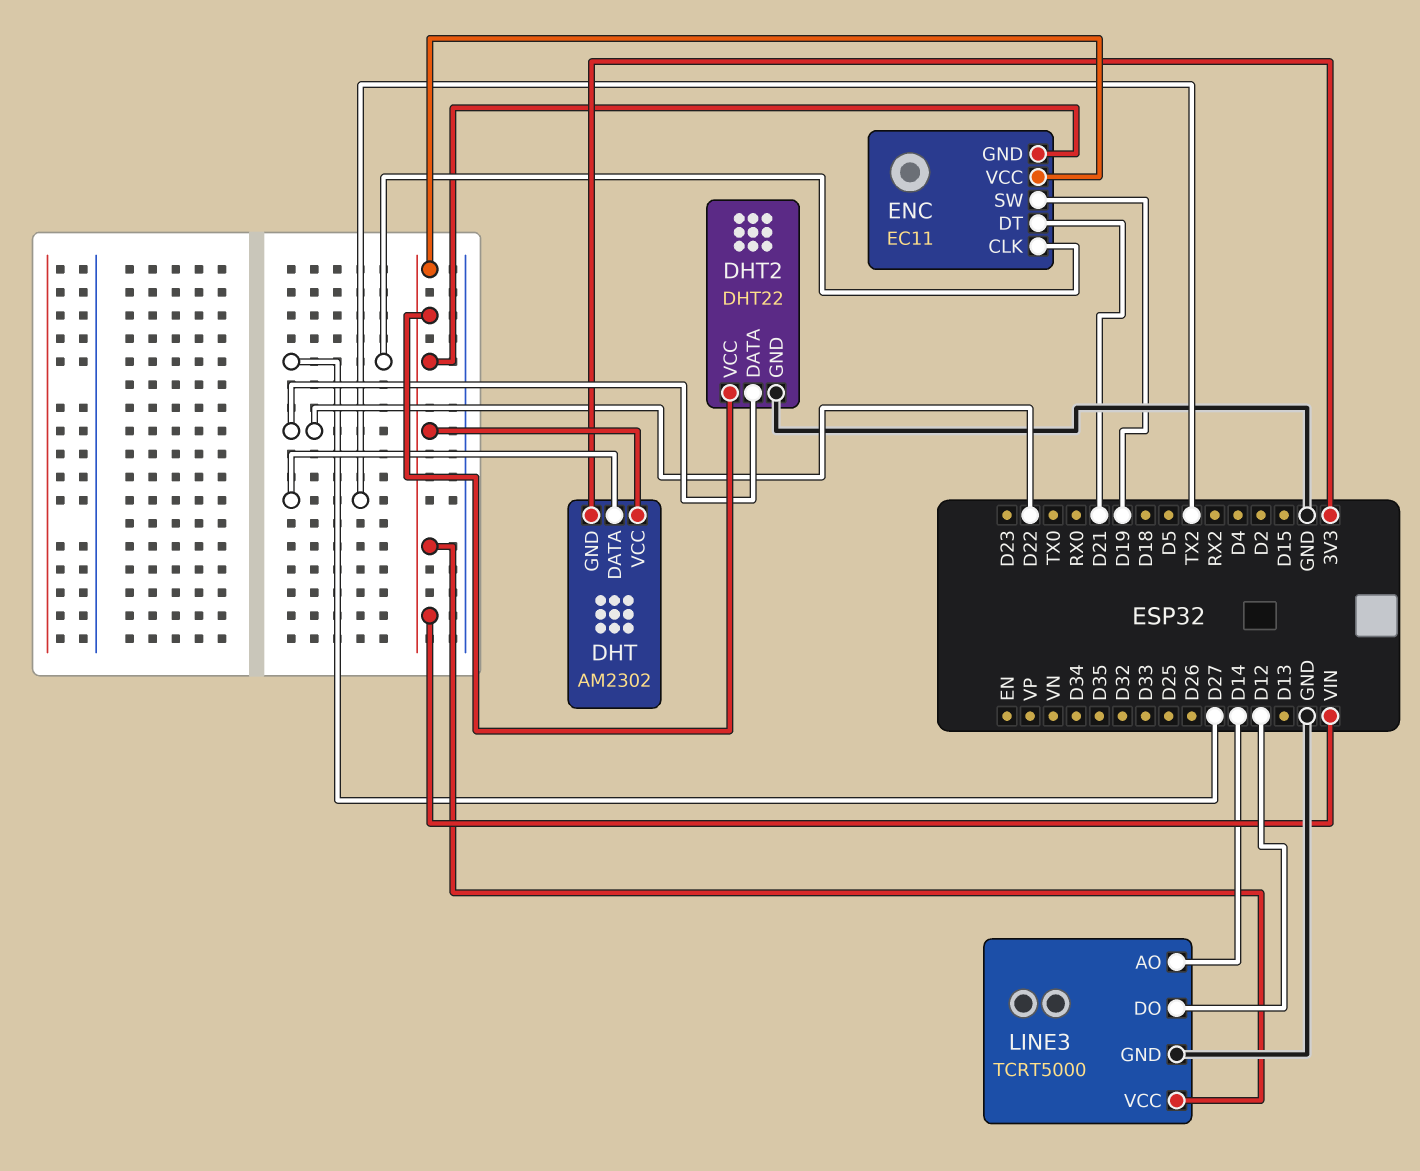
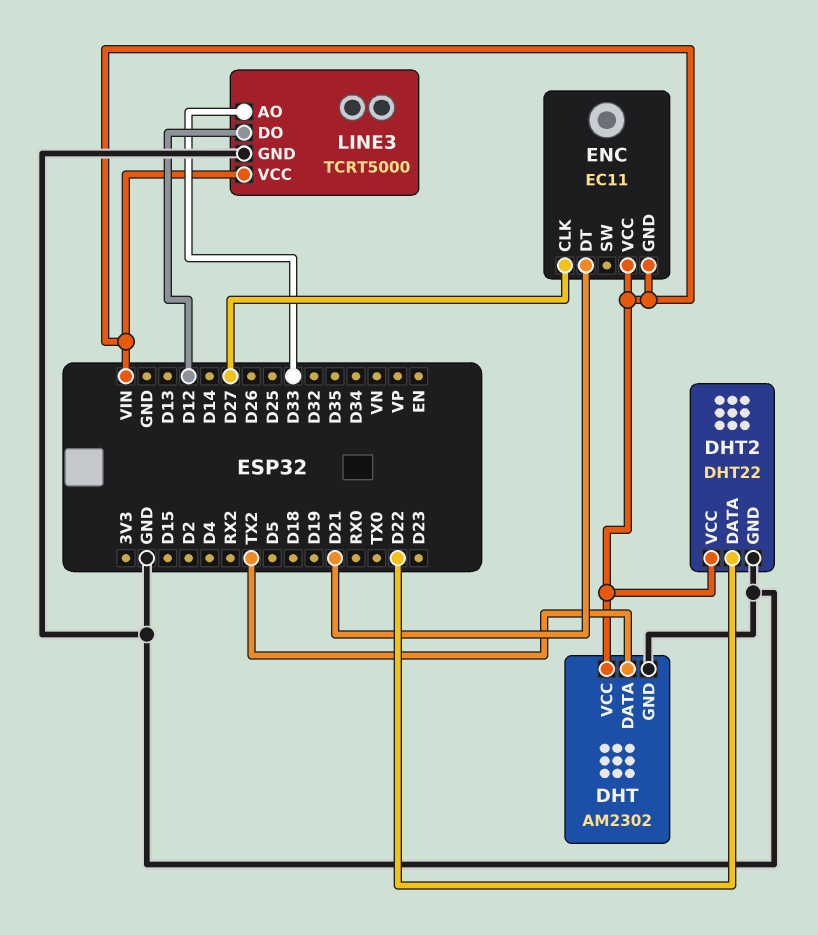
DHT pin GND: 3V3 -> GND
ENC pin SW: D19 -> none
LINE3 pin AO: D14 -> D33

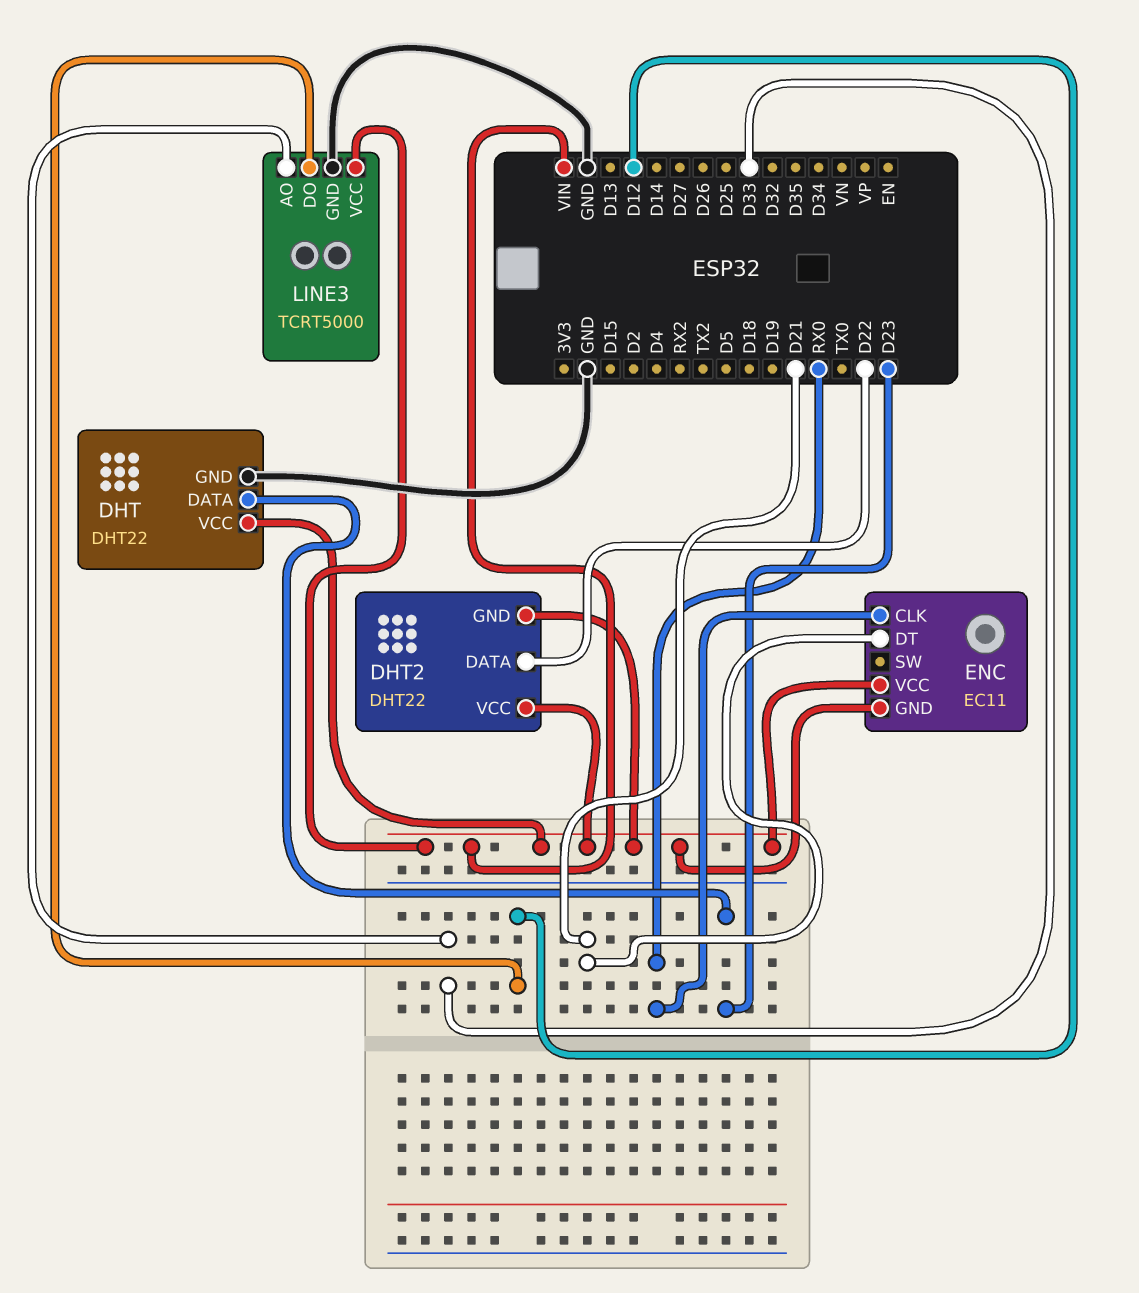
DHT: AM2302 -> DHT22
DHT pin DATA: TX2 -> D23
DHT2 pin GND: GND -> VIN
ENC pin CLK: D27 -> RX0

